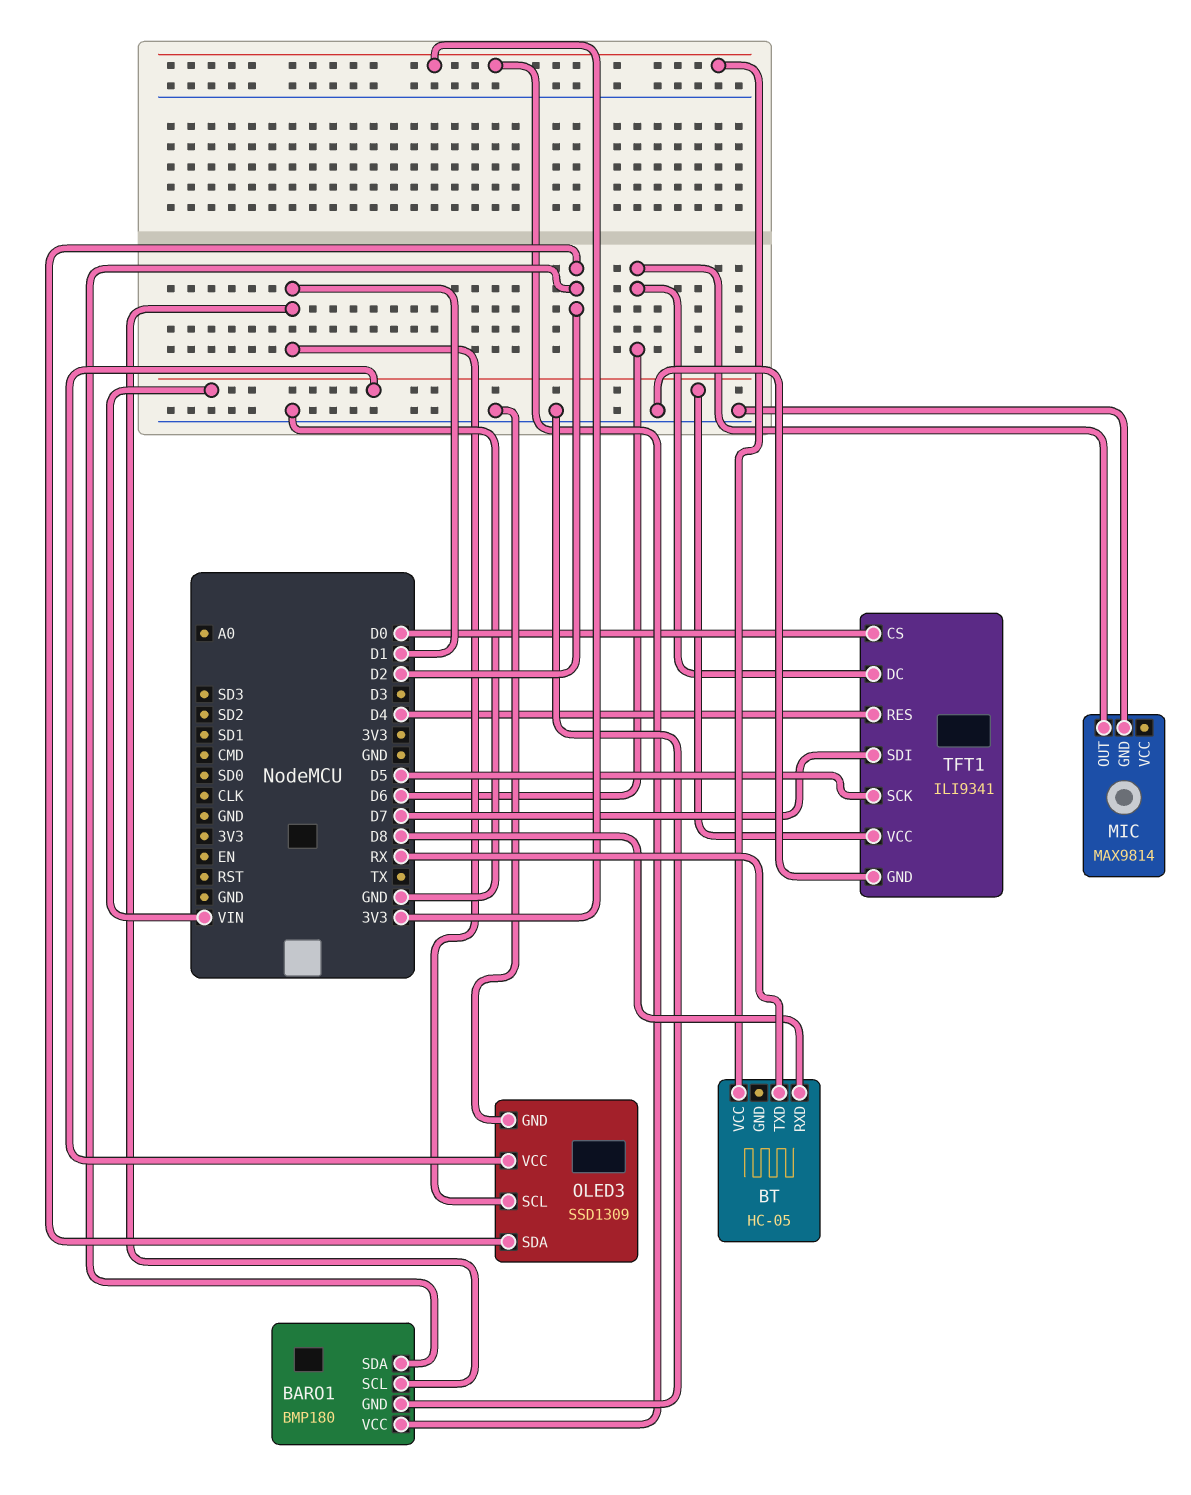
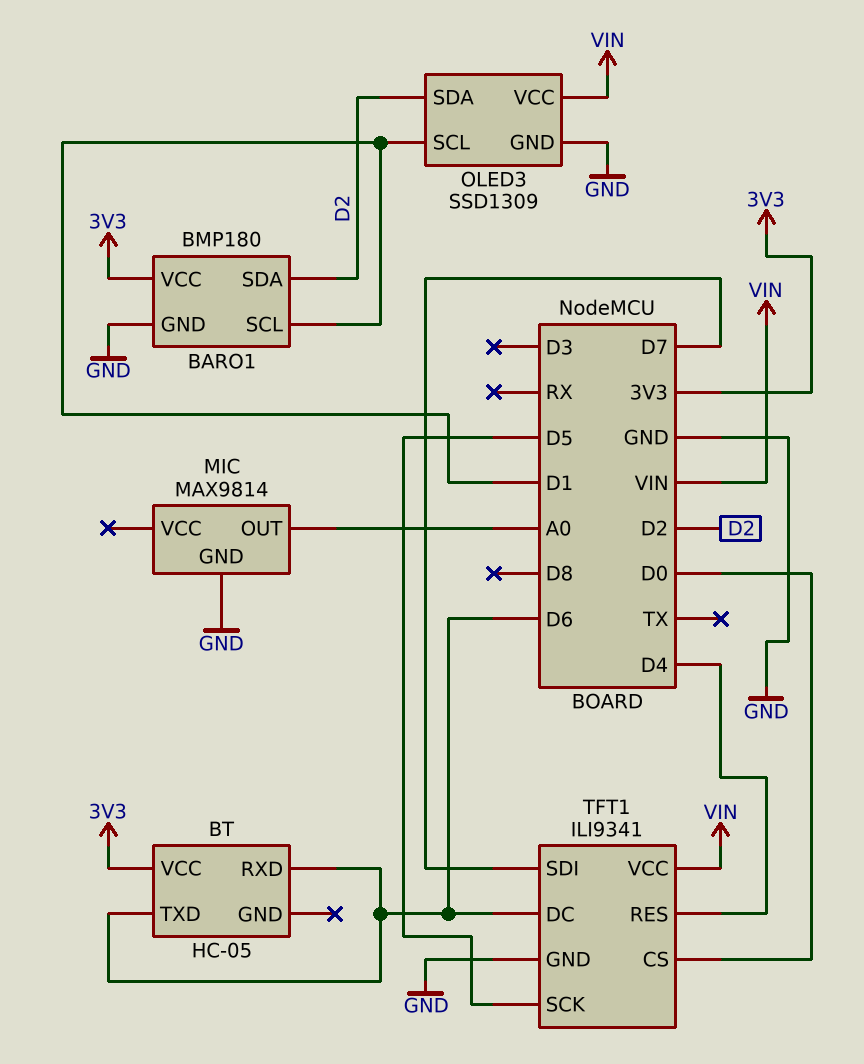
BT pin RXD: D8 -> D6
BT pin TXD: RX -> D6
MIC pin OUT: D6 -> A0

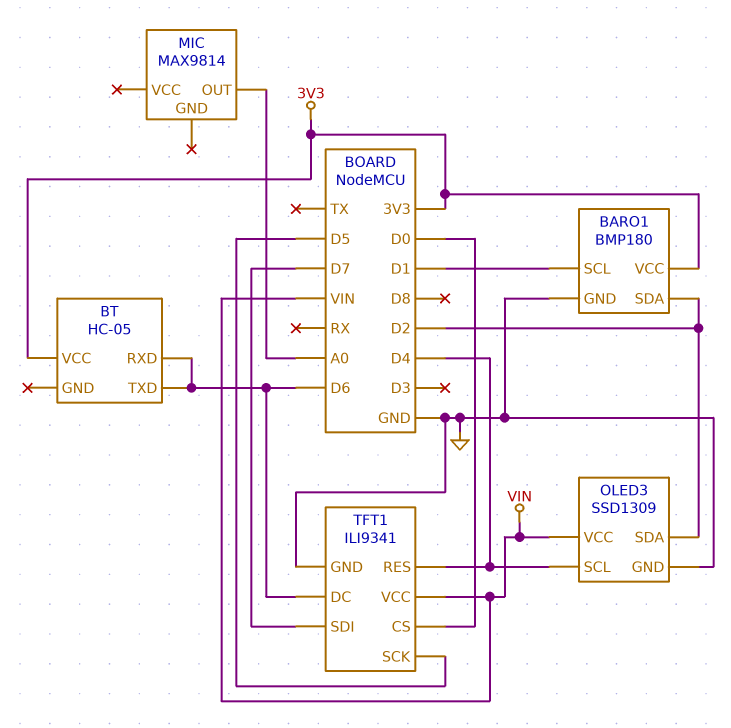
MIC pin GND: GND -> none
OLED3 pin SCL: D1 -> D4

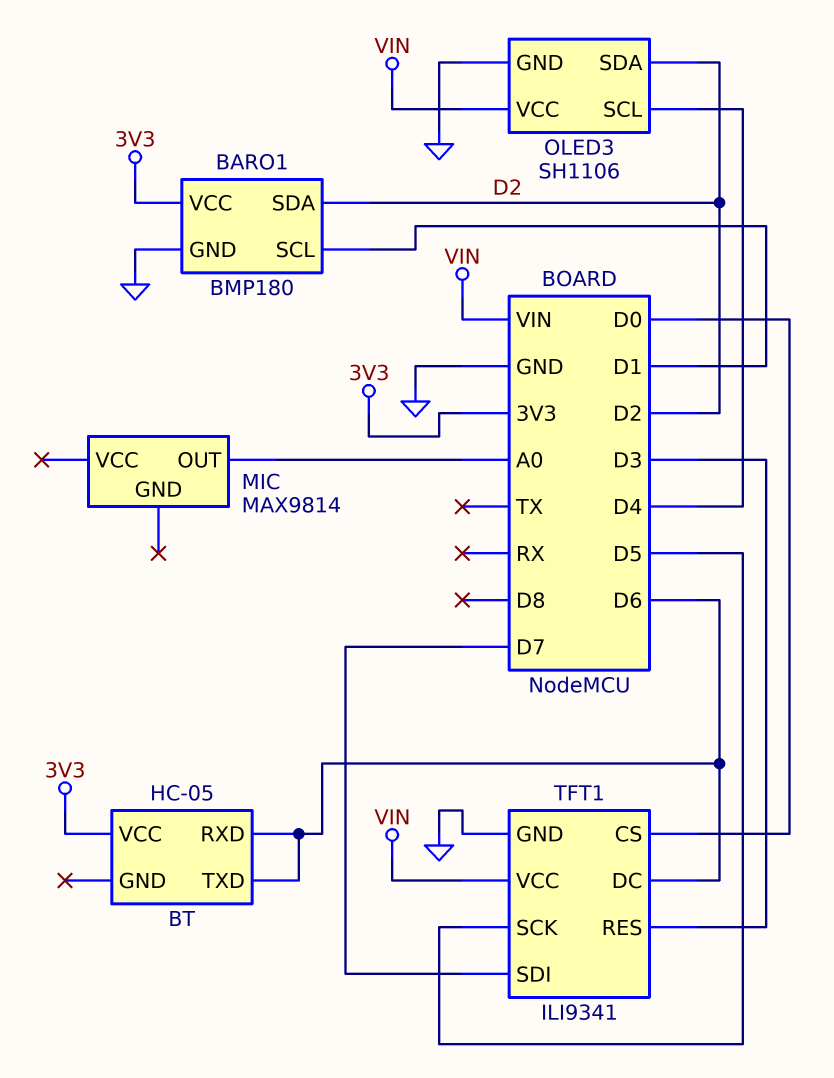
OLED3: SSD1309 -> SH1106
TFT1 pin RES: D4 -> D3

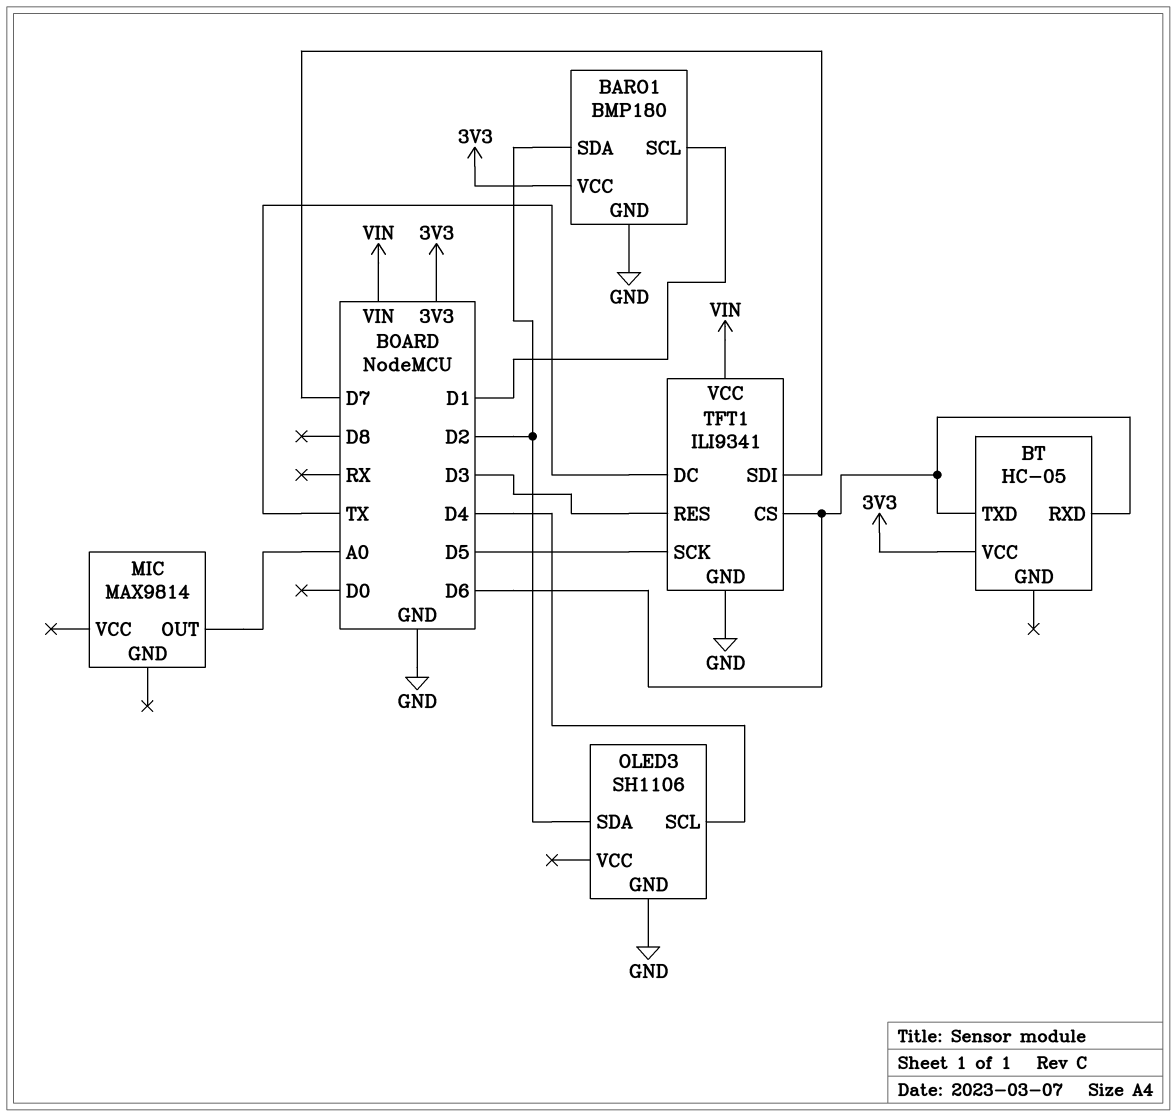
OLED3 pin VCC: VIN -> none
TFT1 pin CS: D0 -> D6
TFT1 pin DC: D6 -> TX

